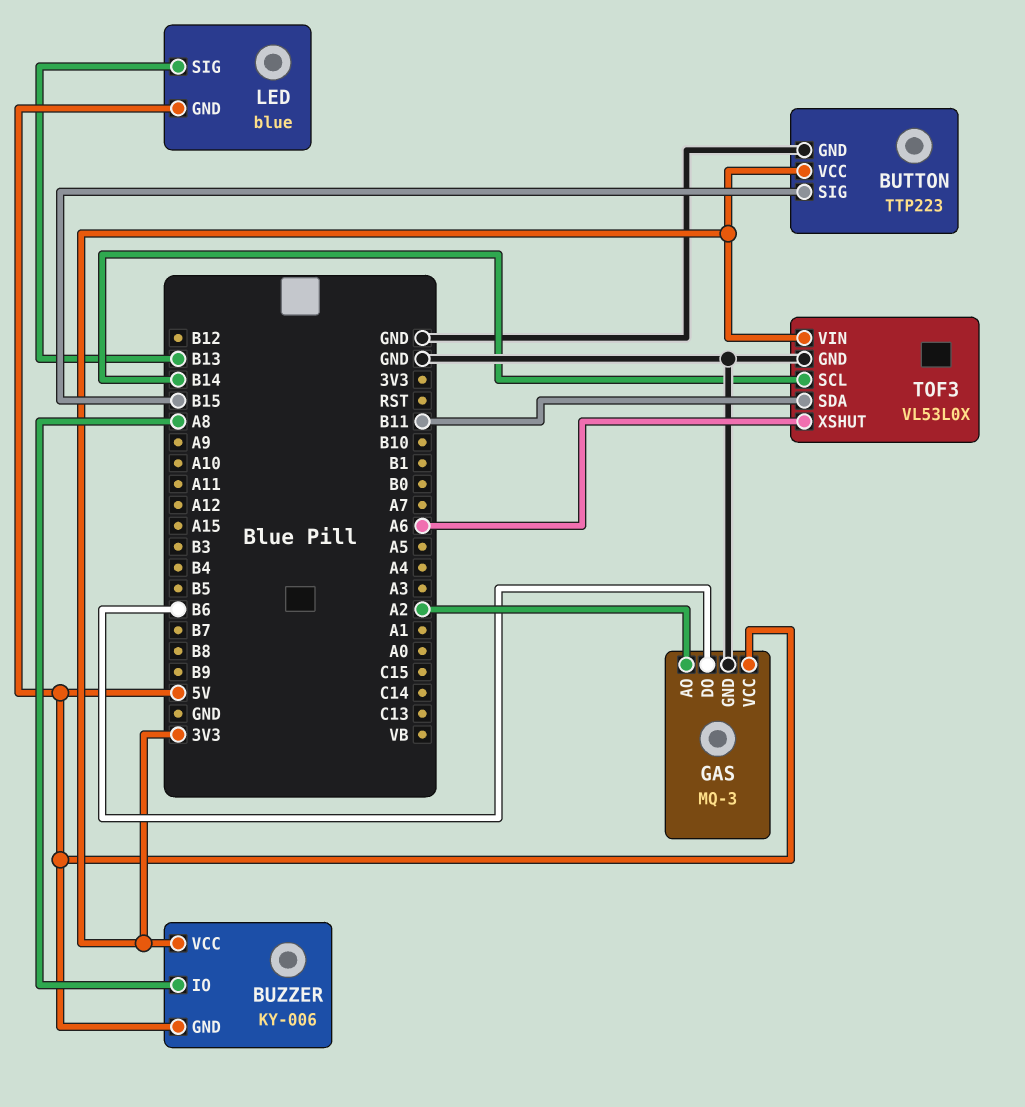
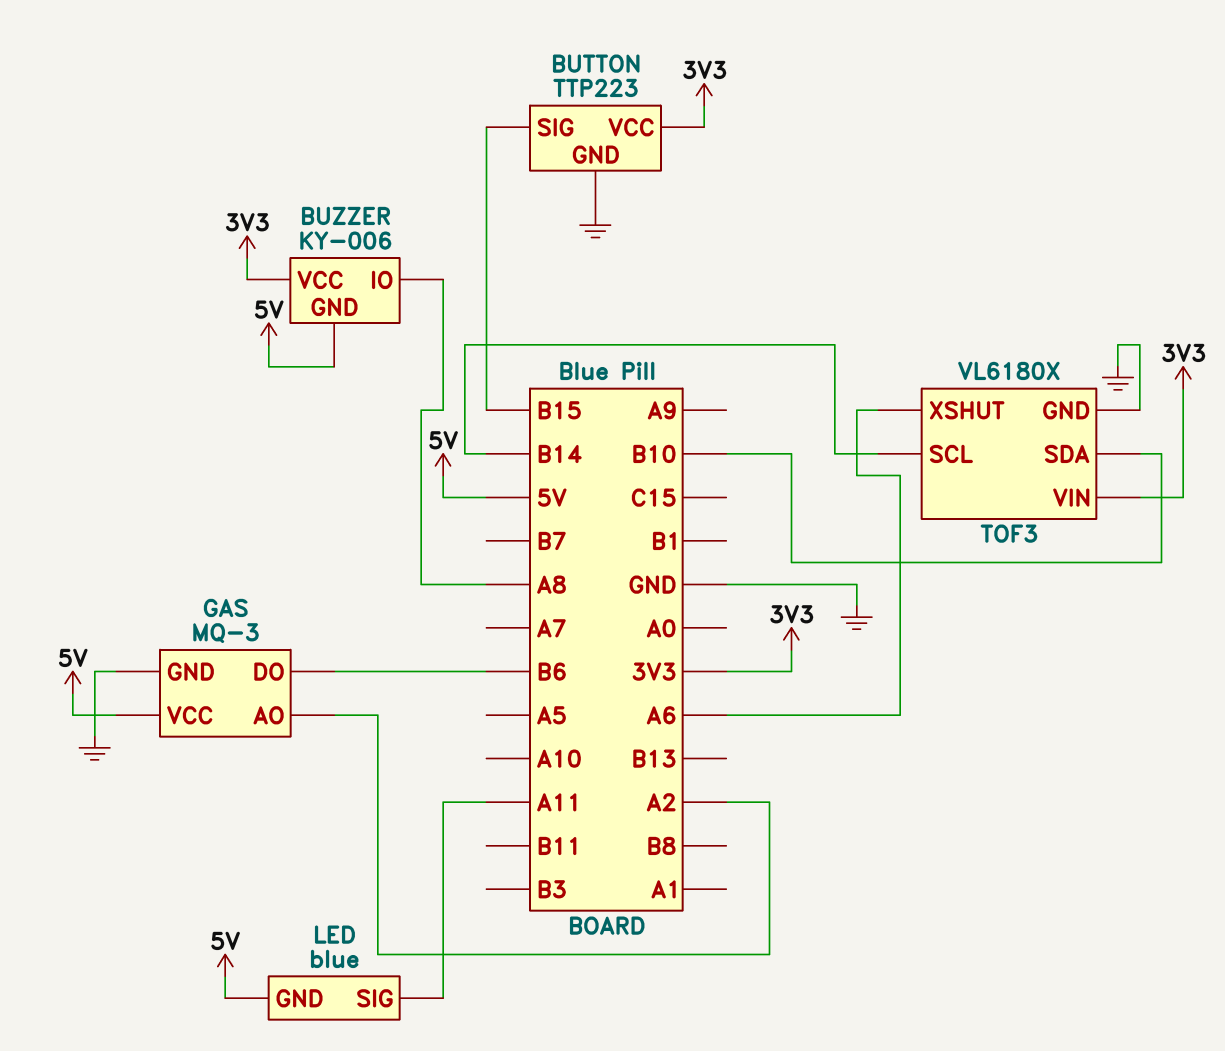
LED pin SIG: B13 -> A11
TOF3: VL53L0X -> VL6180X
TOF3 pin SDA: B11 -> B10

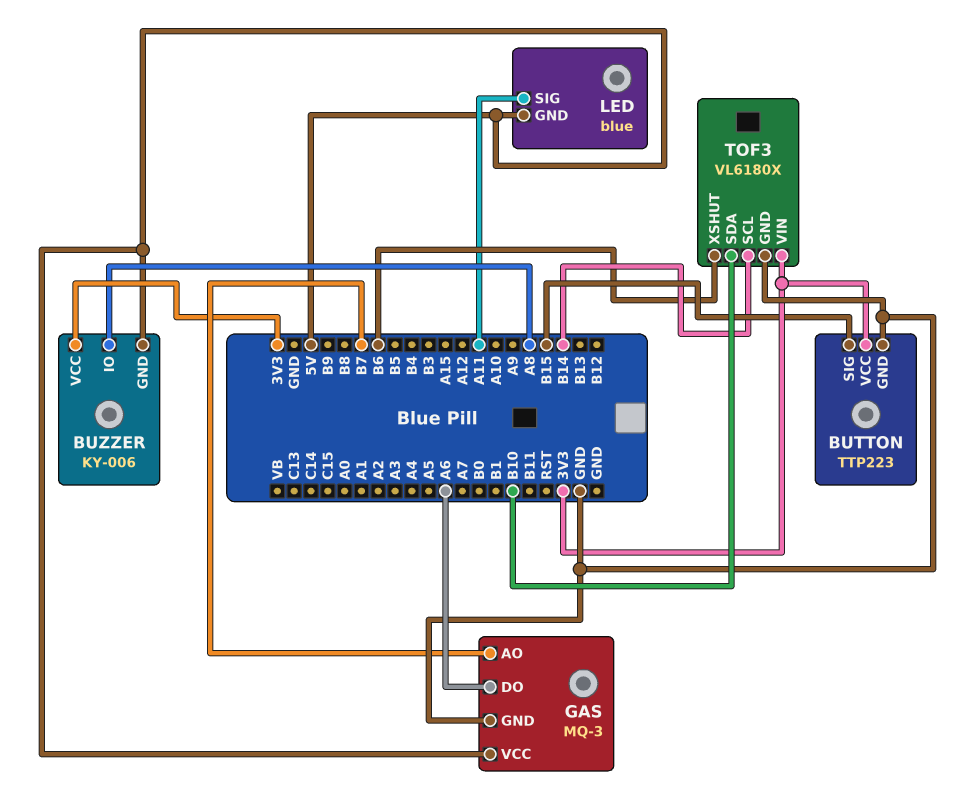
GAS pin AO: A2 -> B7
GAS pin DO: B6 -> A6
TOF3 pin XSHUT: A6 -> B6

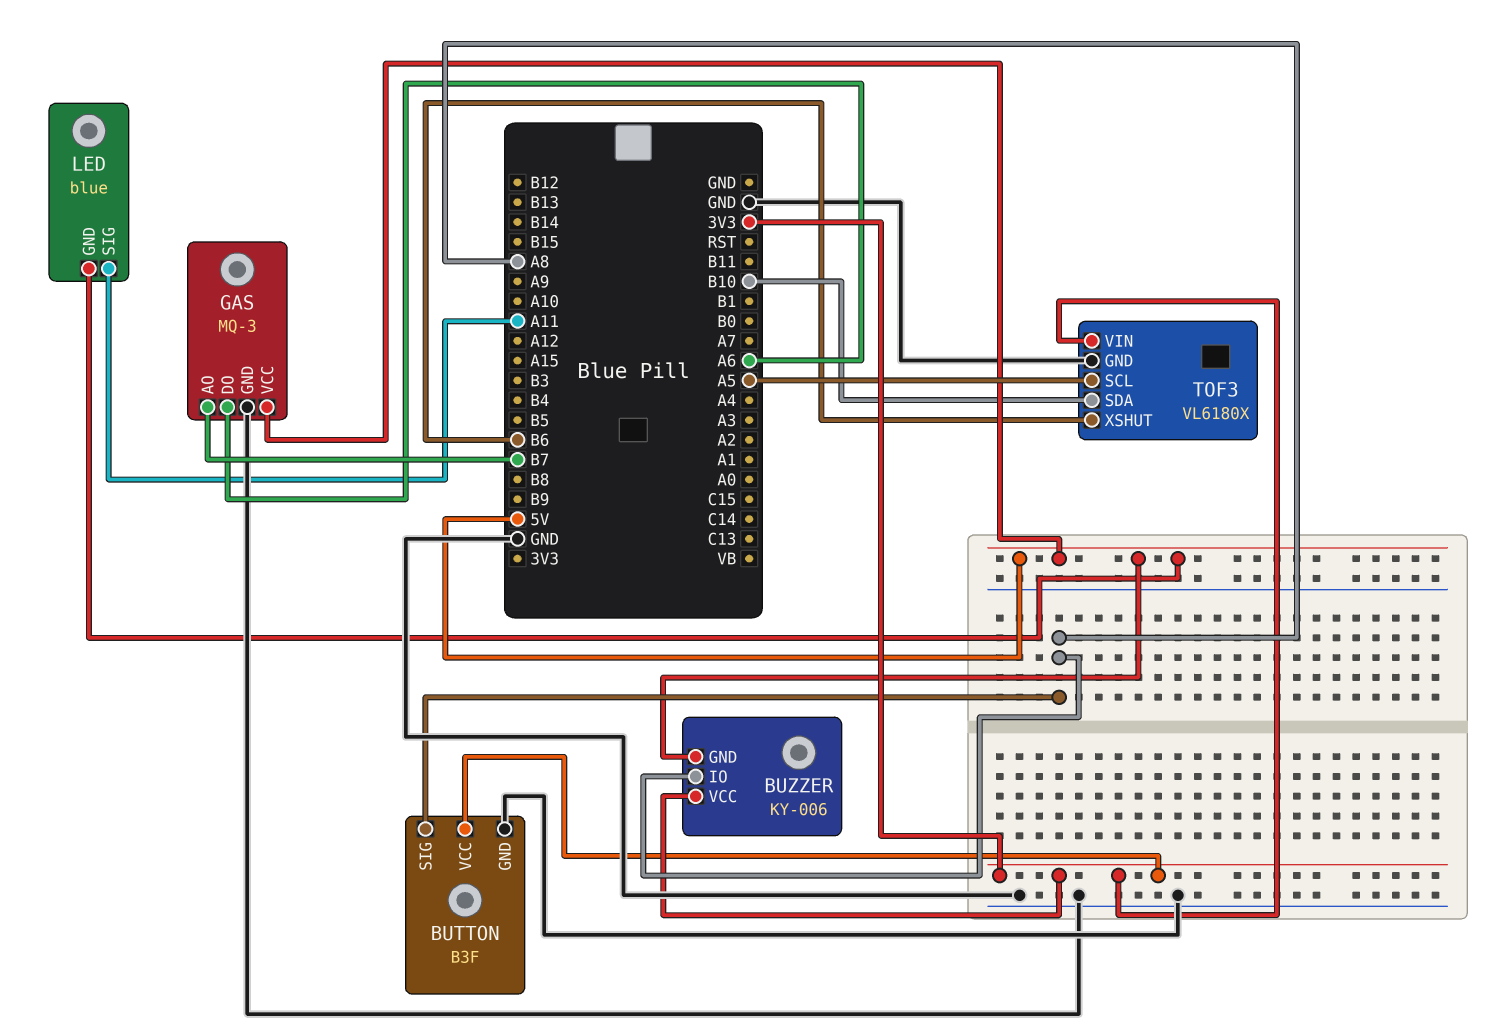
BUTTON: TTP223 -> B3F
BUTTON pin SIG: B15 -> A8
TOF3 pin SCL: B14 -> A5

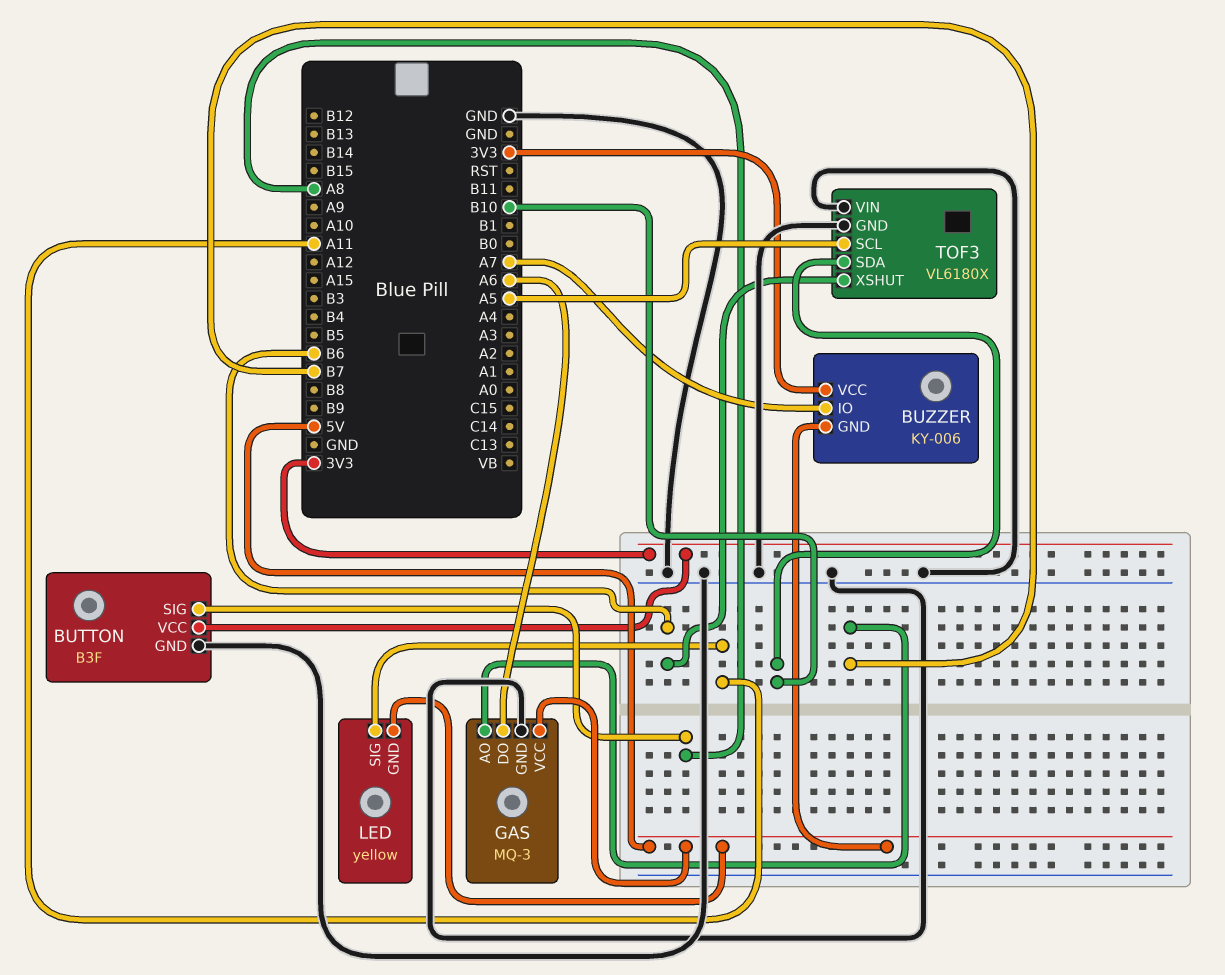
BUZZER pin IO: A8 -> A7
LED: blue -> yellow
TOF3 pin VIN: 3V3 -> GND

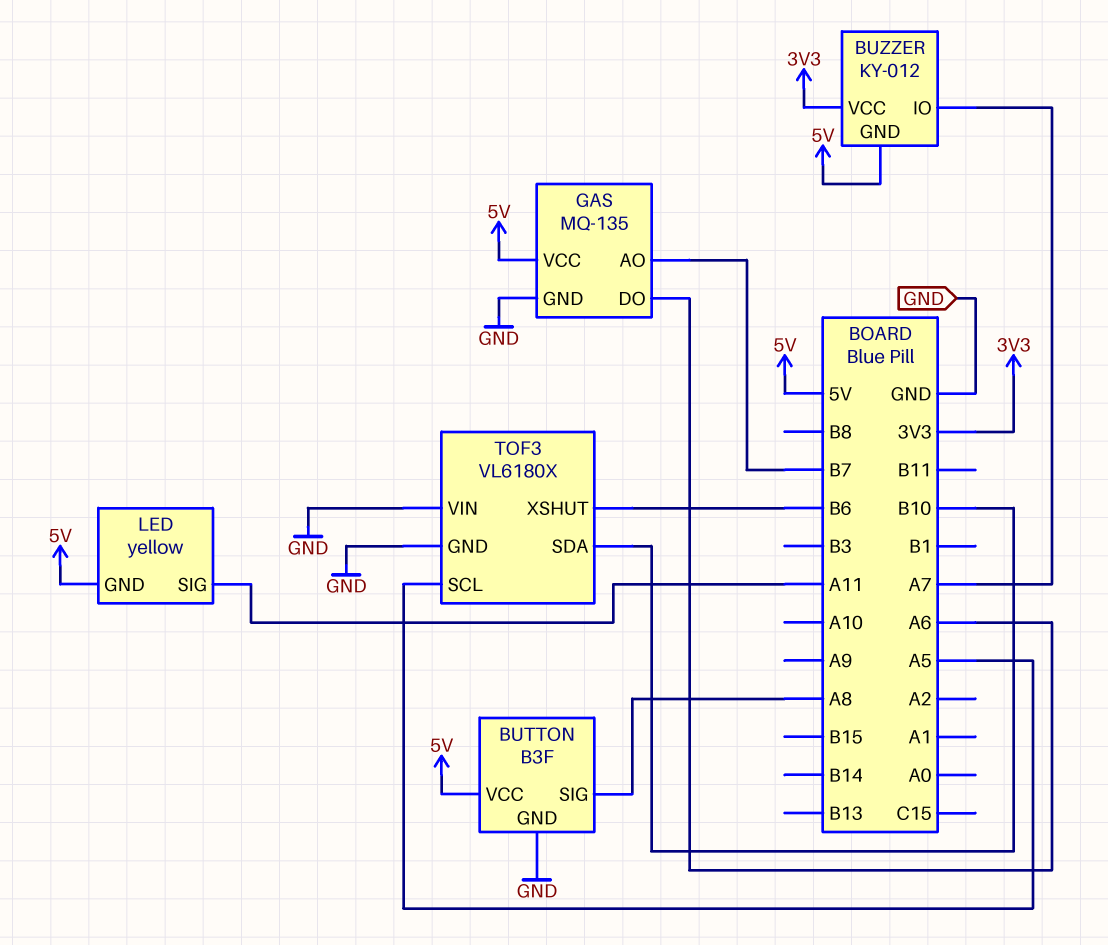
BUTTON pin VCC: 3V3 -> 5V
BUZZER: KY-006 -> KY-012
GAS: MQ-3 -> MQ-135

